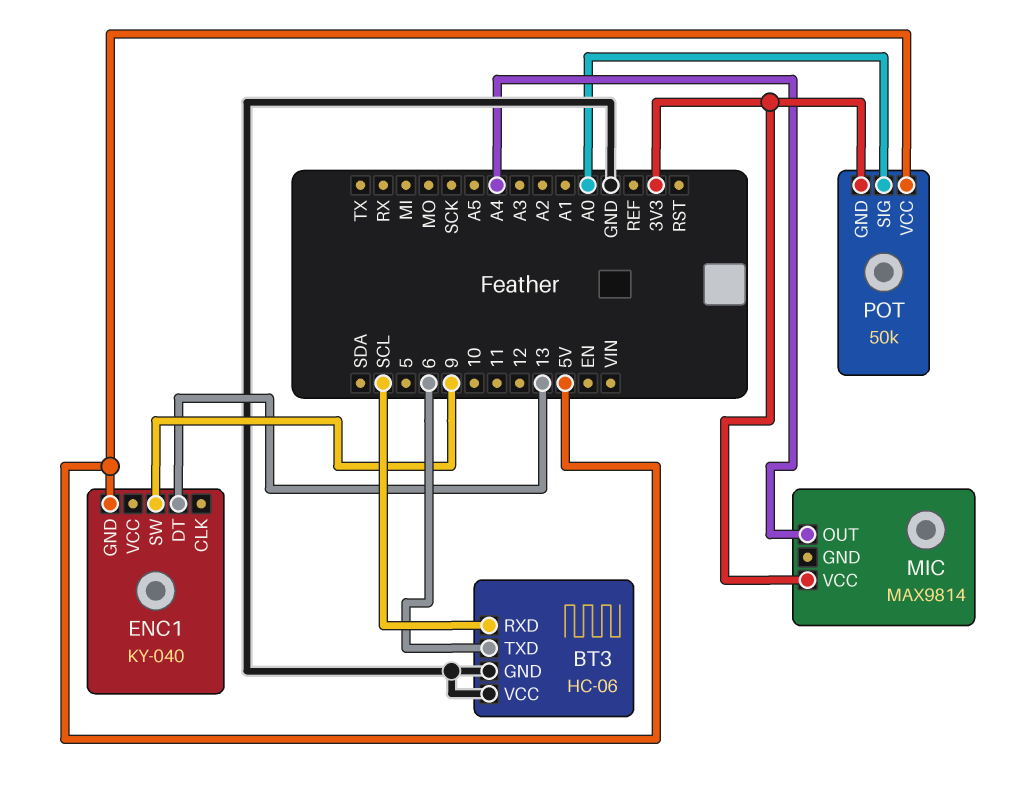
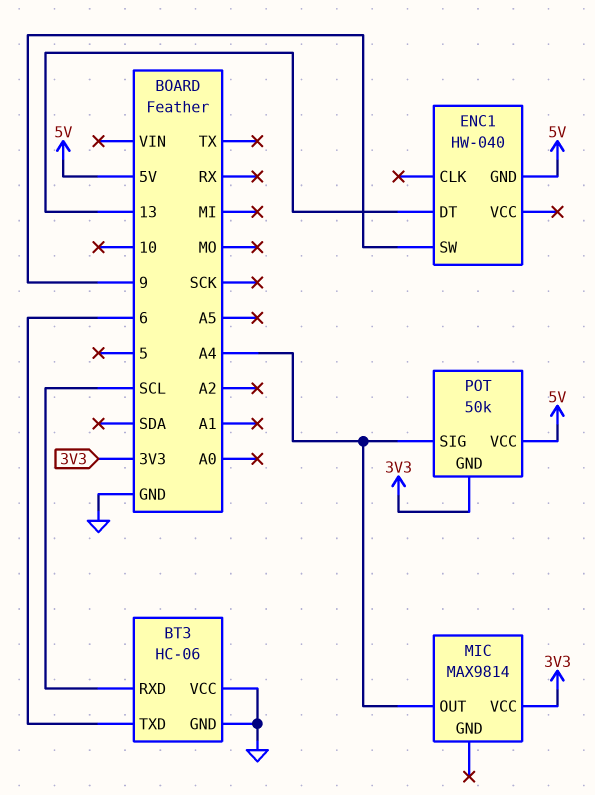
ENC1: KY-040 -> HW-040
POT pin SIG: A0 -> A4

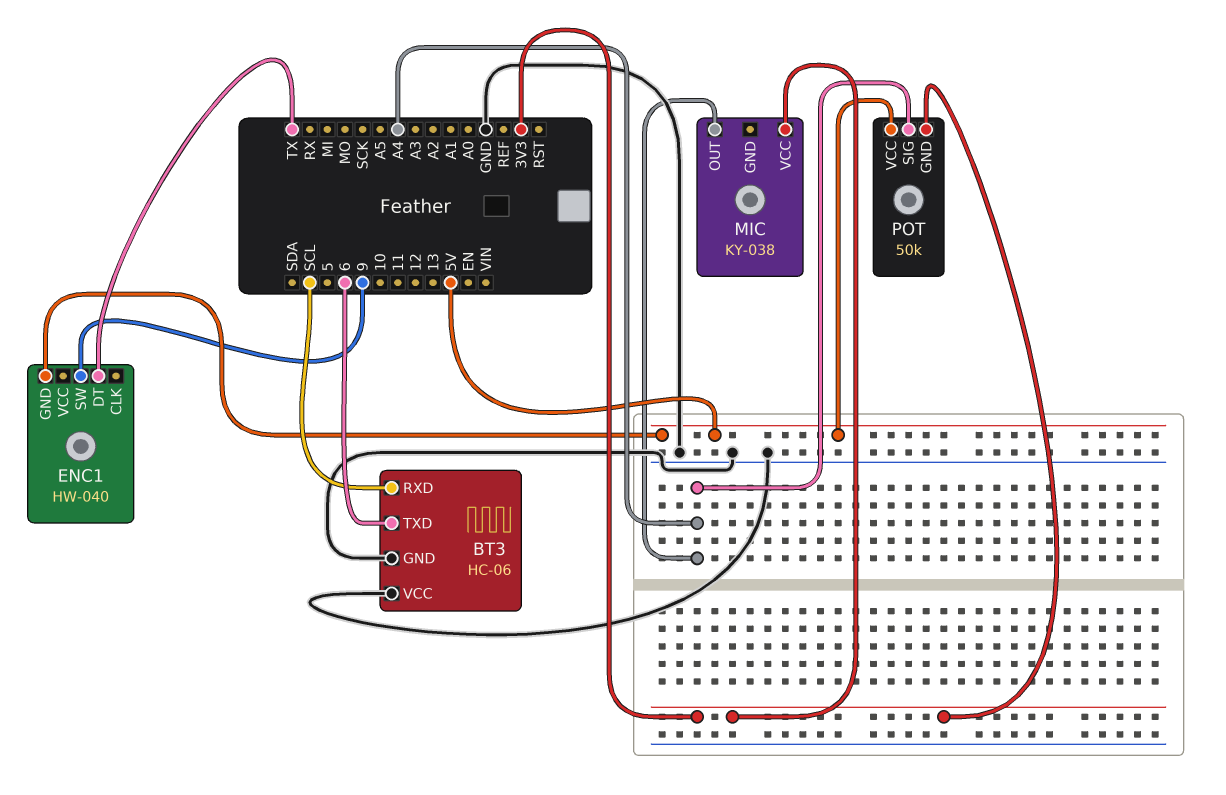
ENC1 pin DT: 13 -> TX
MIC: MAX9814 -> KY-038

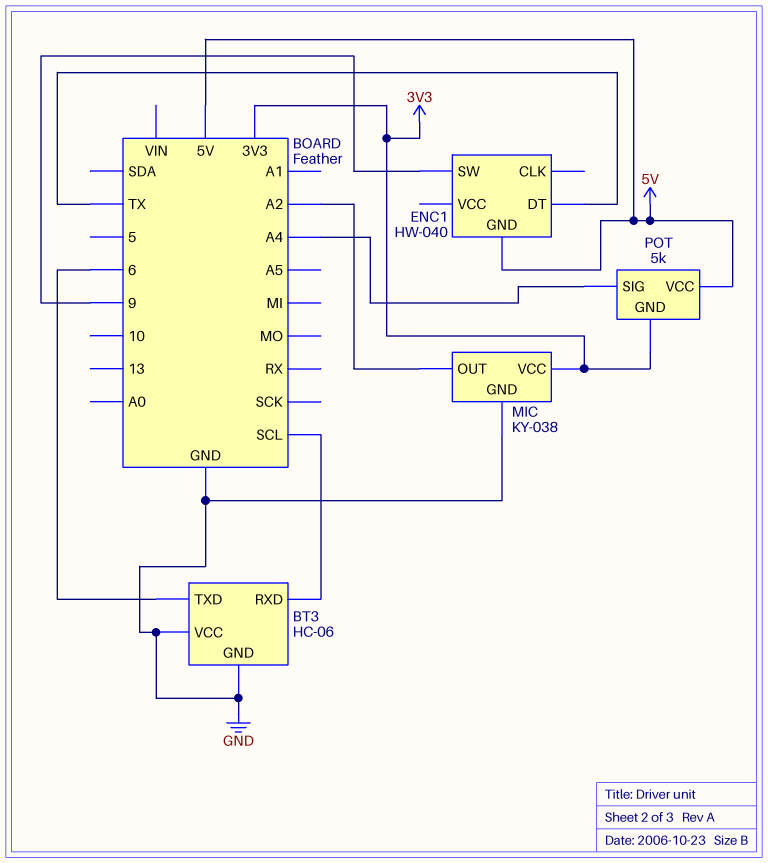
MIC pin GND: none -> GND
MIC pin OUT: A4 -> A2
POT: 50k -> 5k

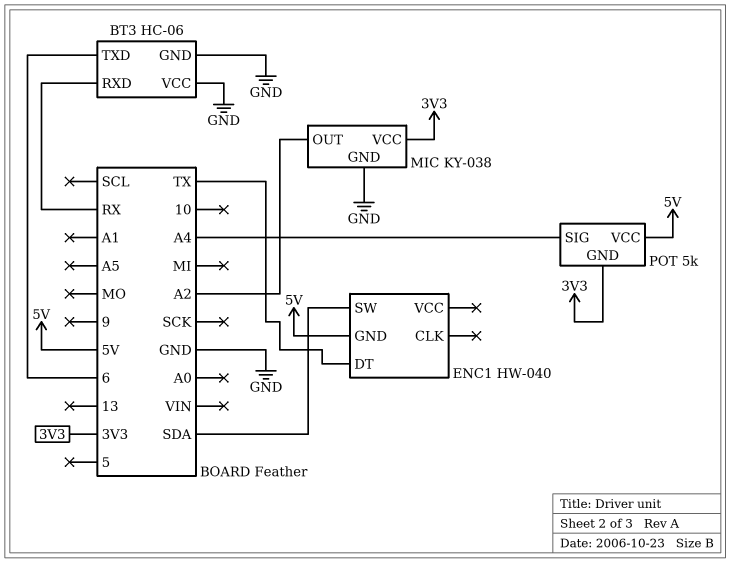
BT3 pin RXD: SCL -> RX
ENC1 pin SW: 9 -> SDA

